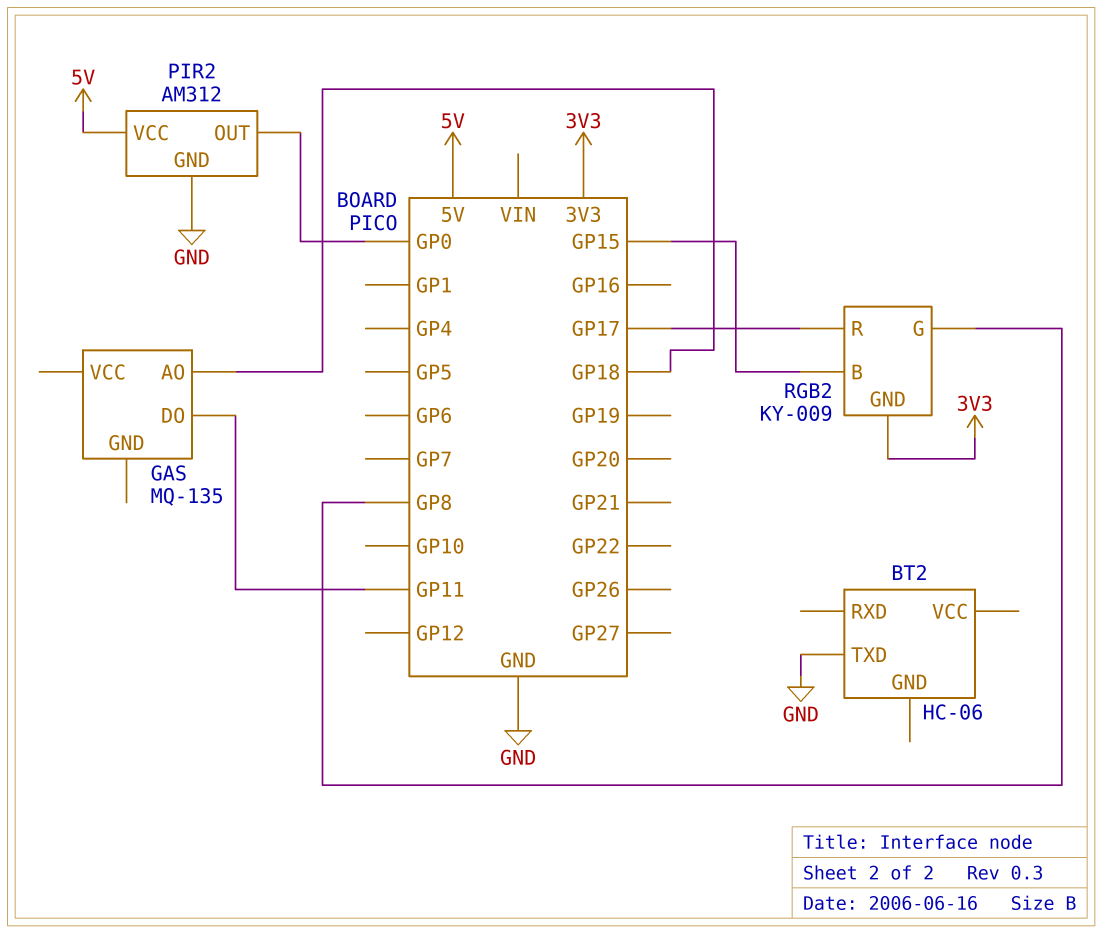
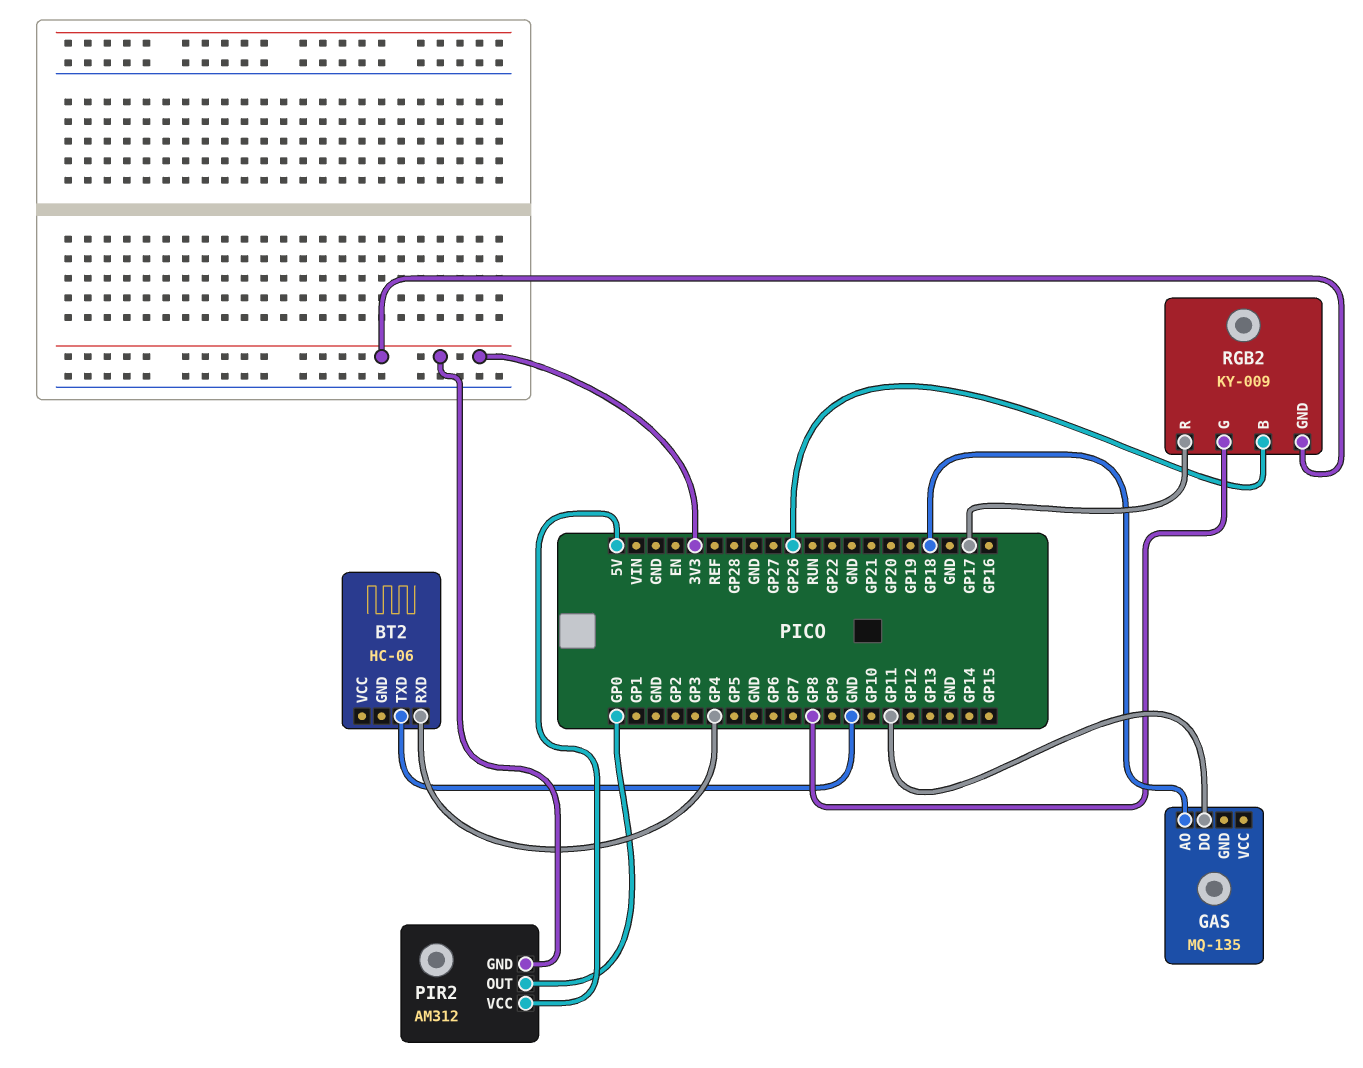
BT2 pin RXD: none -> GP4
PIR2 pin GND: GND -> 3V3
RGB2 pin B: GP15 -> GP26

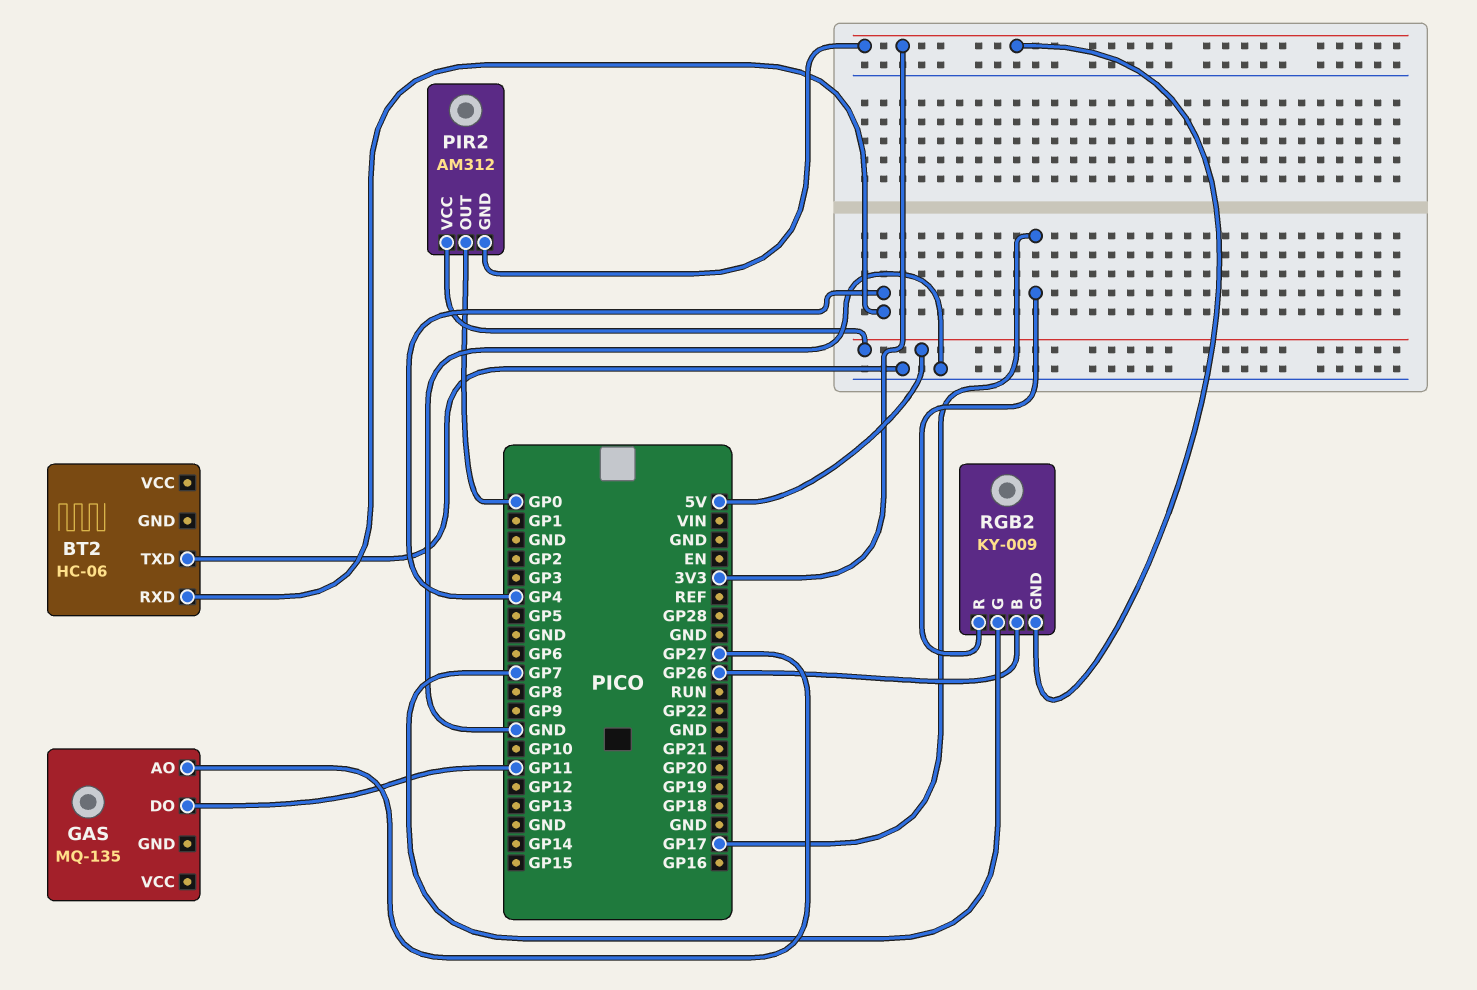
GAS pin AO: GP18 -> GP27
RGB2 pin G: GP8 -> GP7

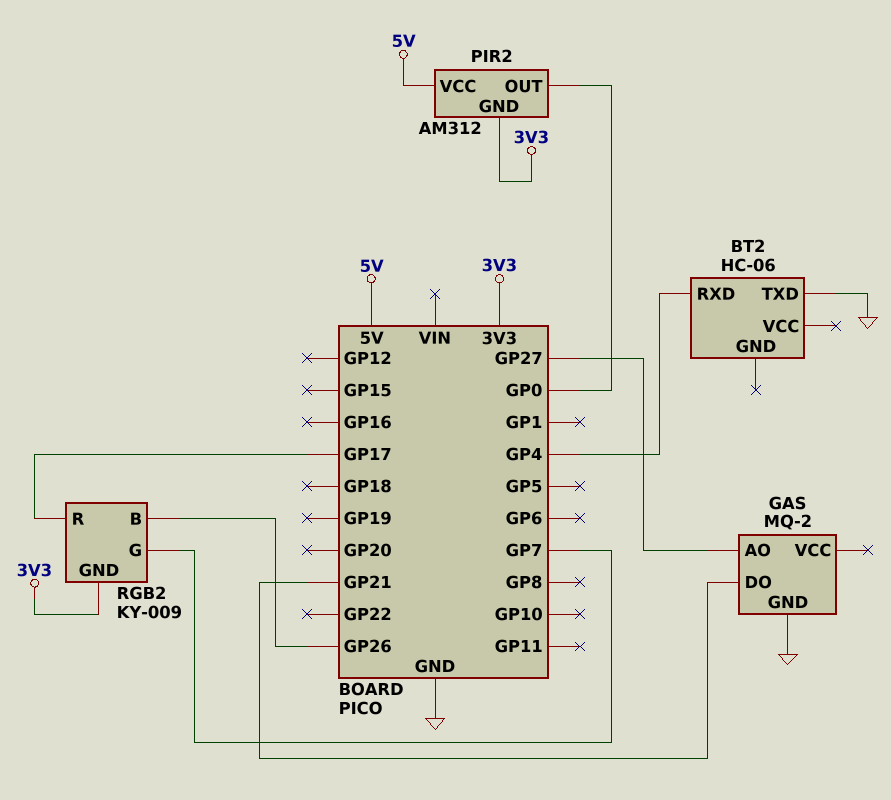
GAS: MQ-135 -> MQ-2
GAS pin DO: GP11 -> GP21
GAS pin GND: none -> GND

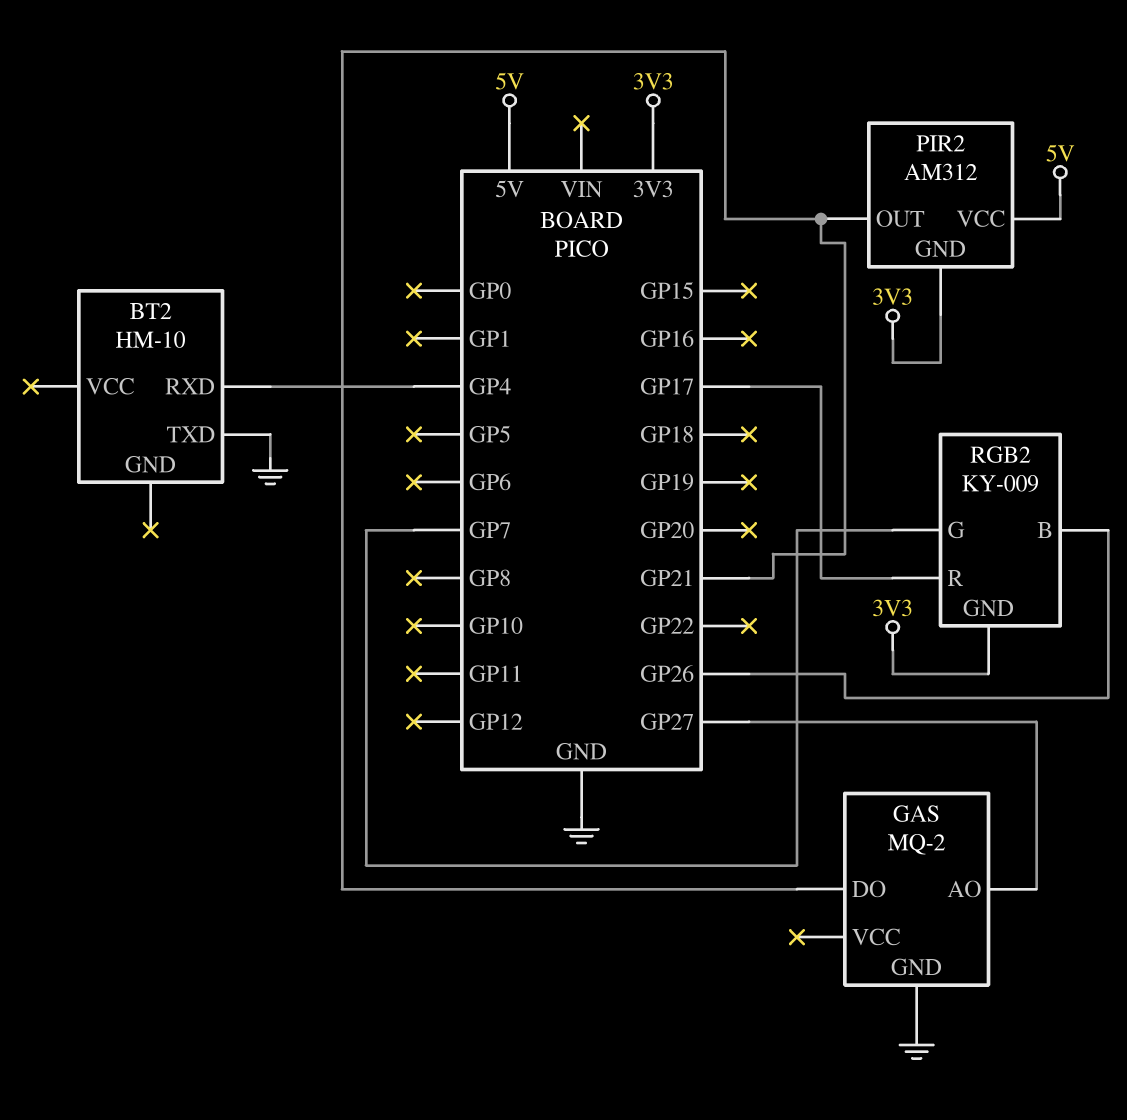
BT2: HC-06 -> HM-10
PIR2 pin OUT: GP0 -> GP21

